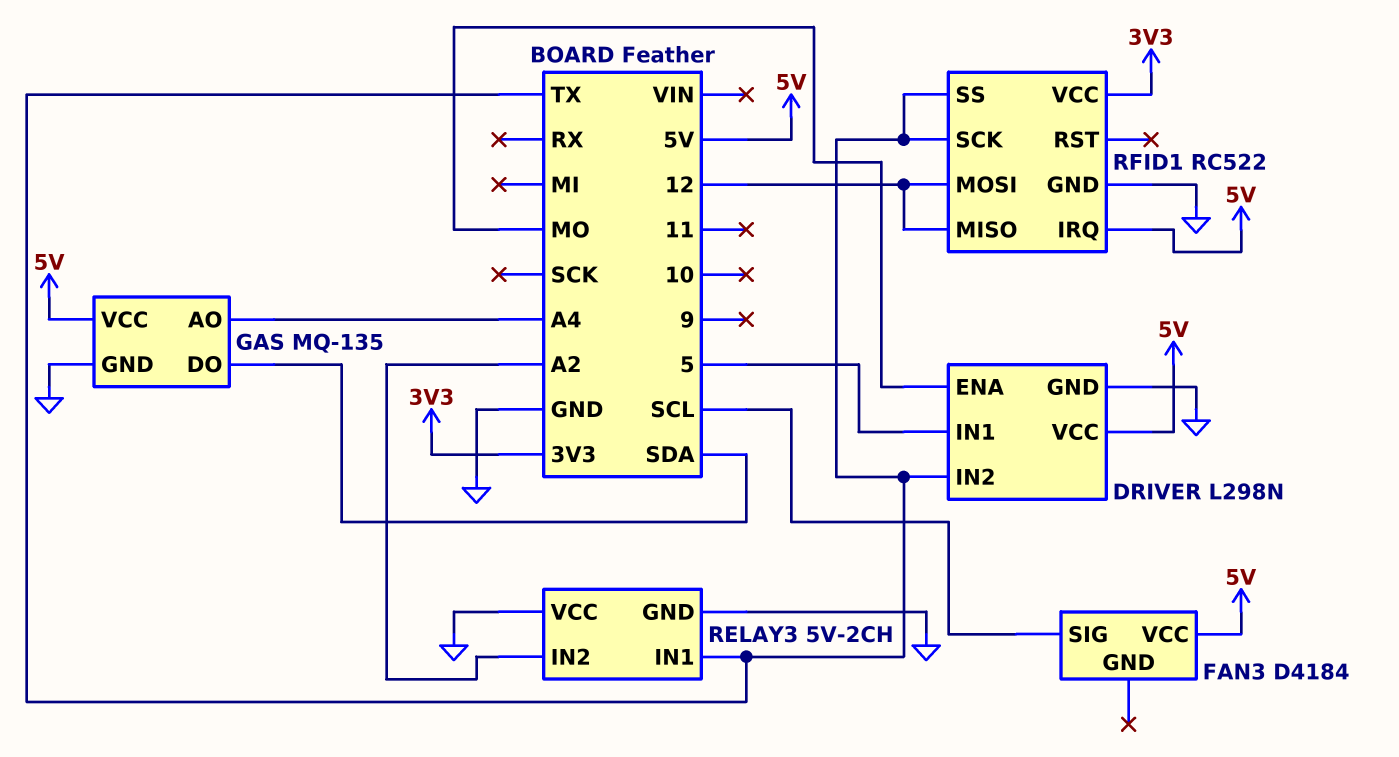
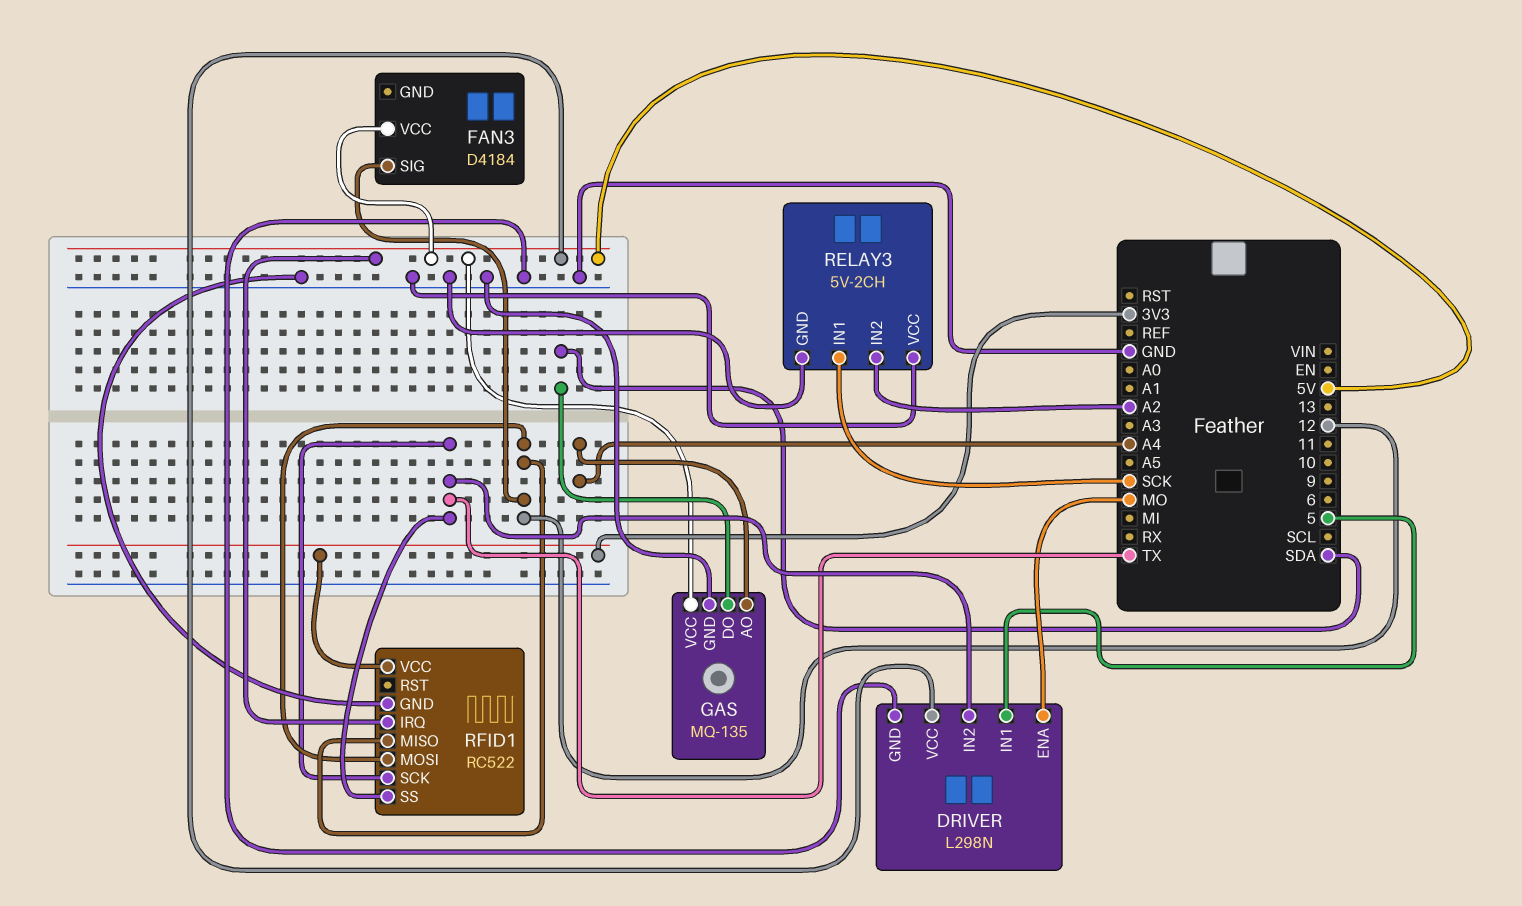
FAN3 pin SIG: SCL -> 12
RELAY3 pin IN1: TX -> SCK

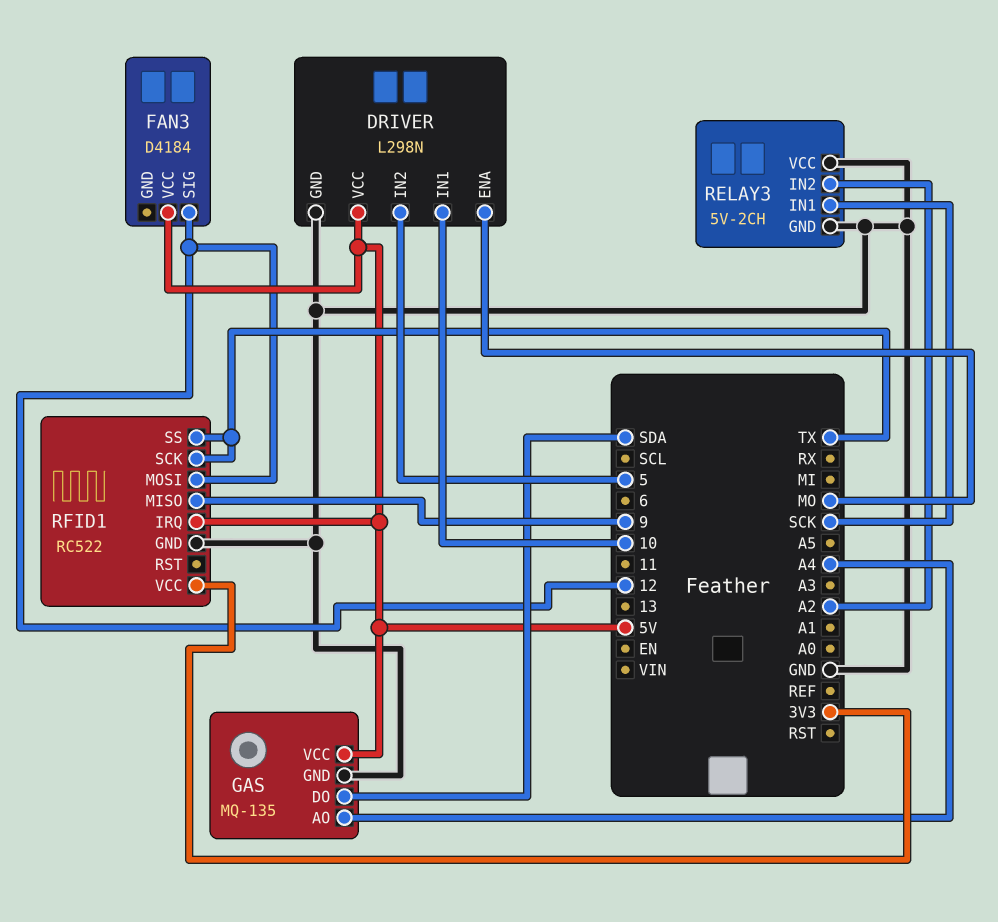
DRIVER pin IN1: 5 -> 10
DRIVER pin IN2: TX -> 5
RFID1 pin MISO: 12 -> 9

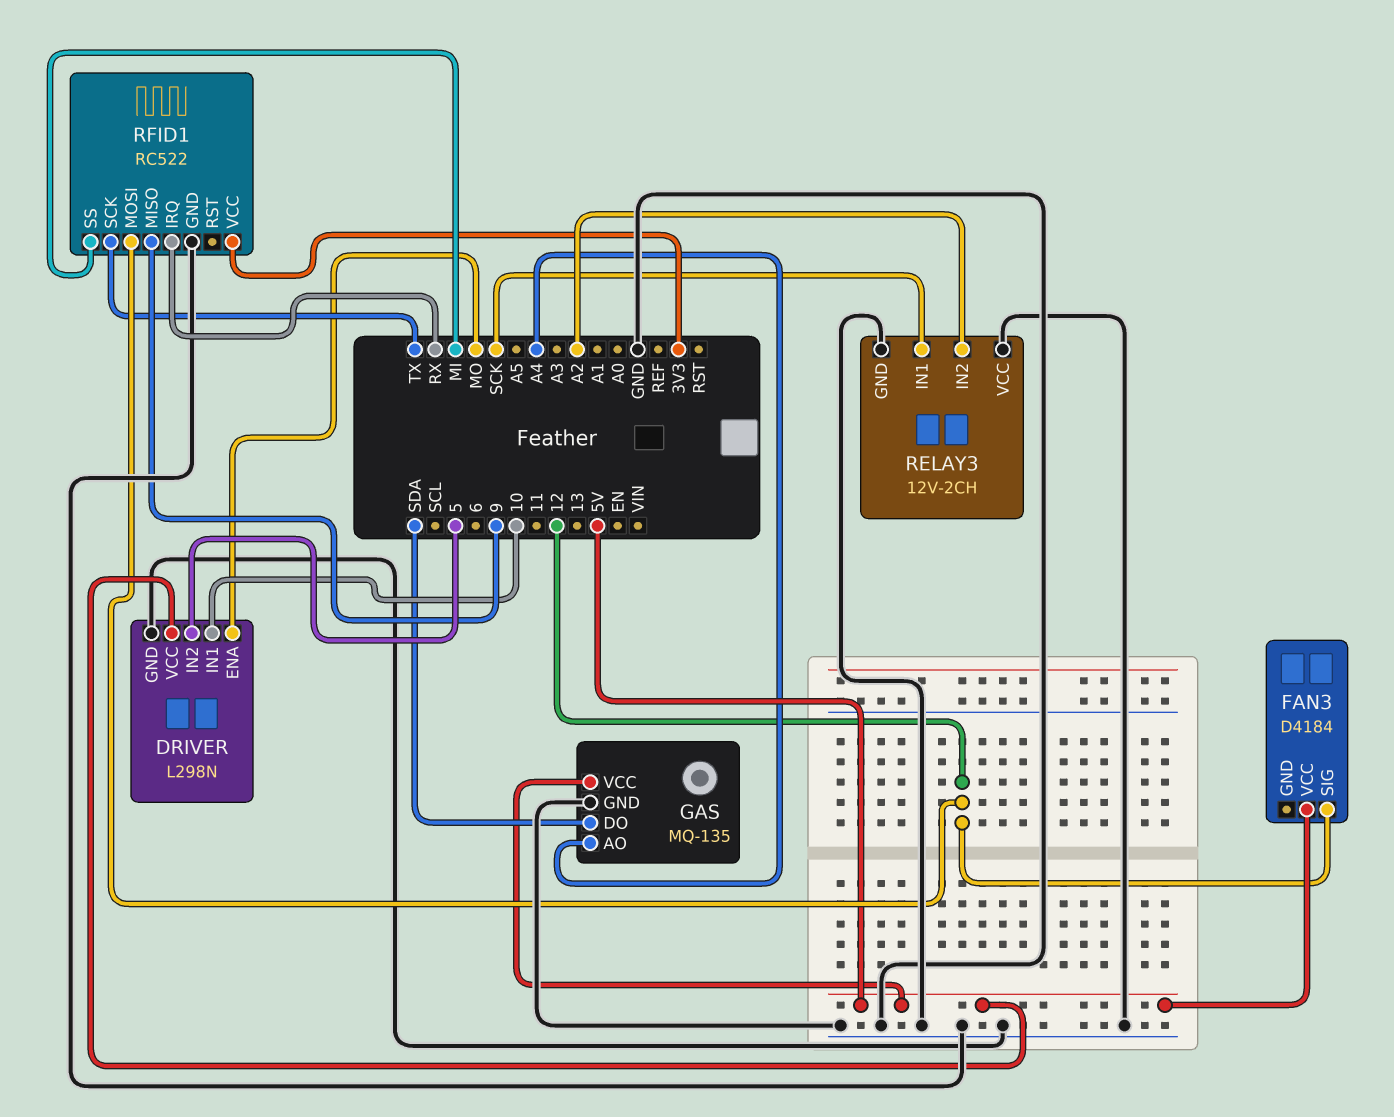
RELAY3: 5V-2CH -> 12V-2CH
RFID1 pin IRQ: 5V -> RX
RFID1 pin SS: TX -> MI

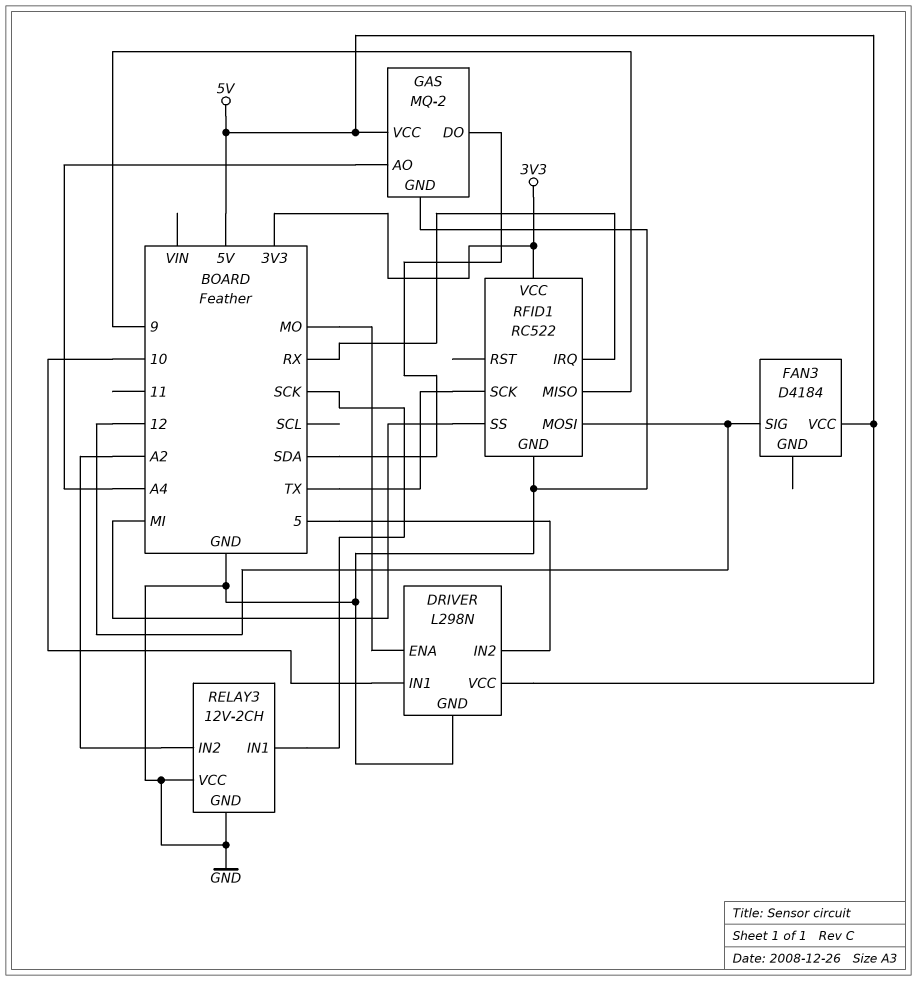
GAS: MQ-135 -> MQ-2

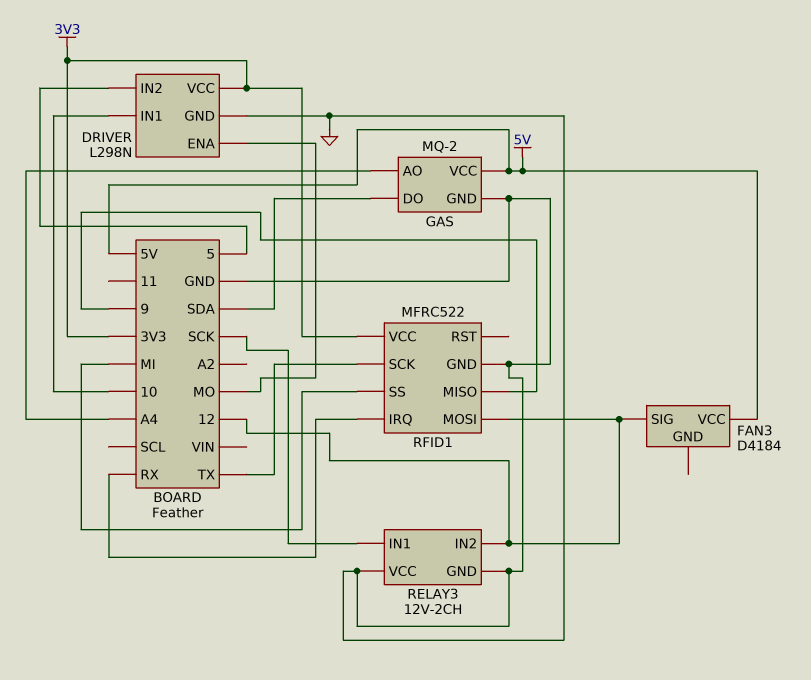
DRIVER pin VCC: 5V -> 3V3
RELAY3 pin IN2: A2 -> 12
RFID1: RC522 -> MFRC522

